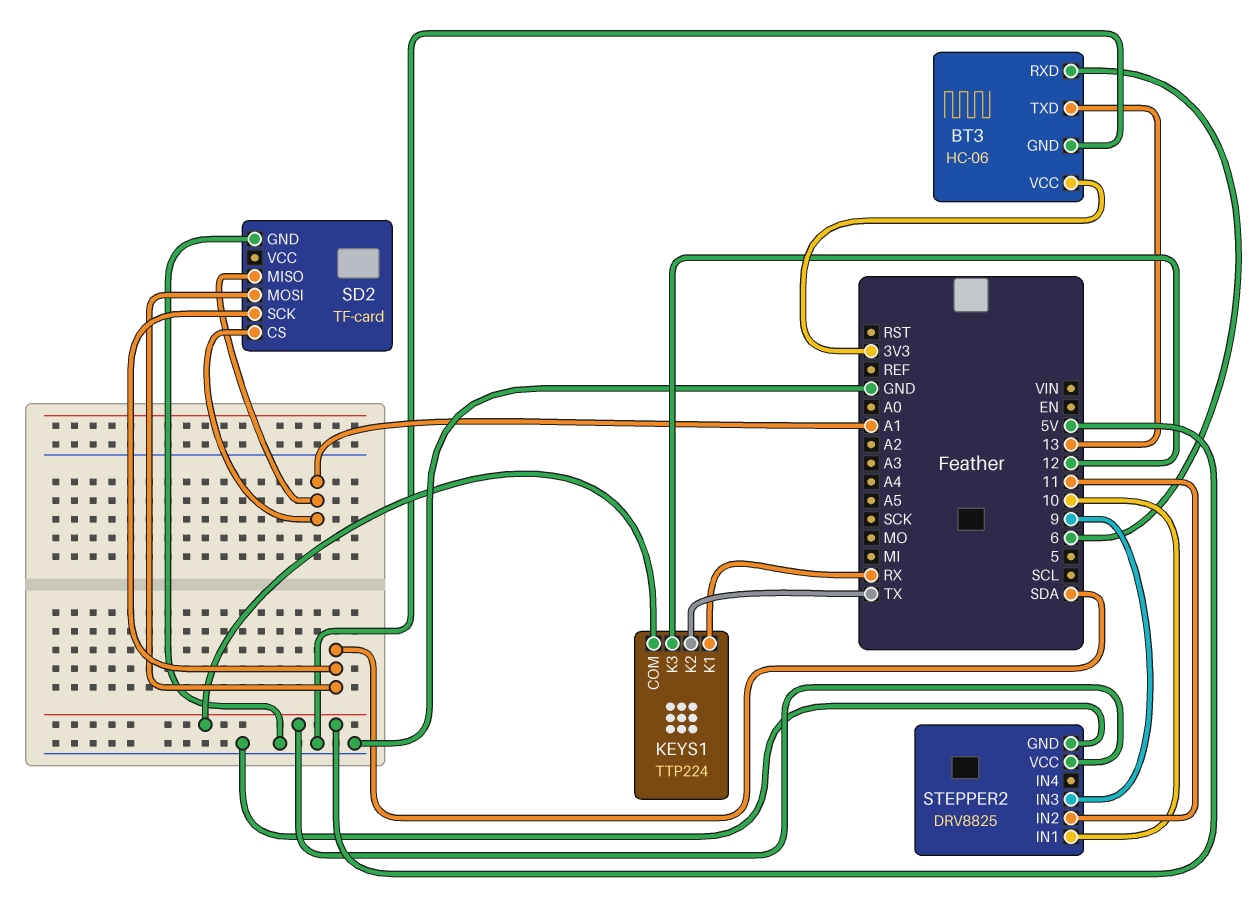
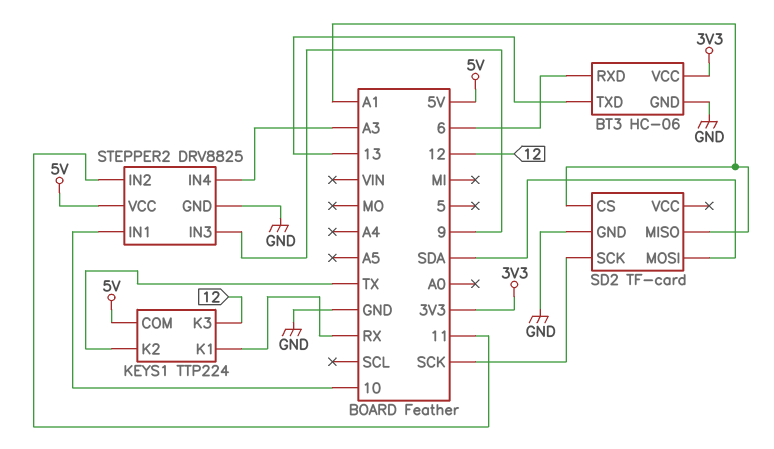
SD2 pin SCK: SDA -> SCK
STEPPER2 pin IN4: none -> A3

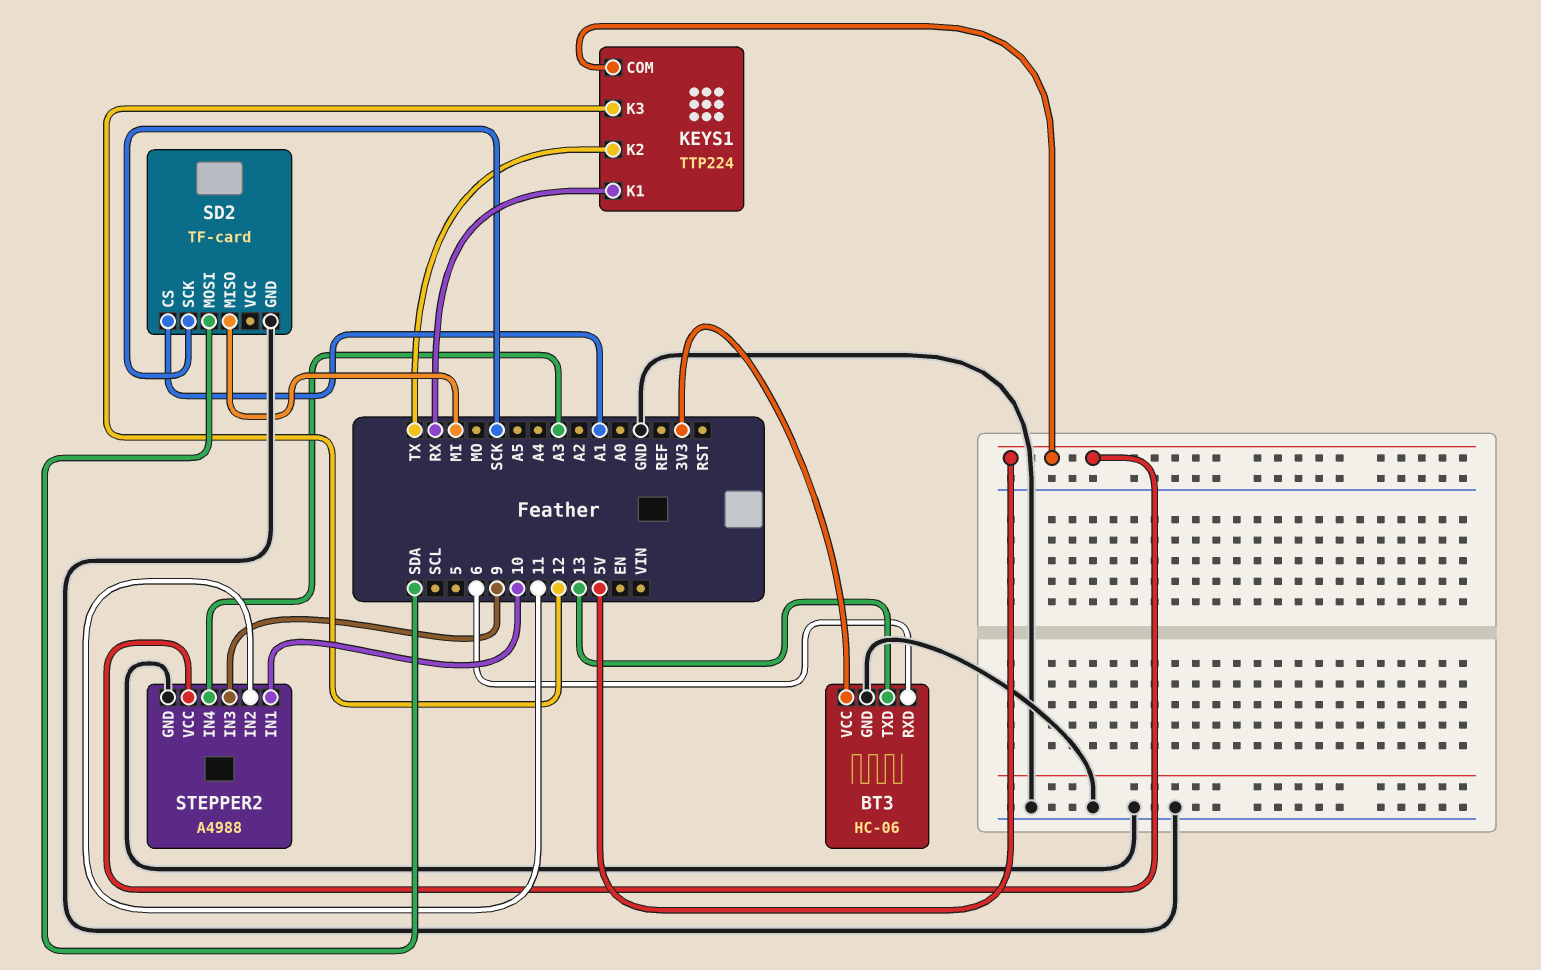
SD2 pin MISO: A1 -> MI
STEPPER2: DRV8825 -> A4988

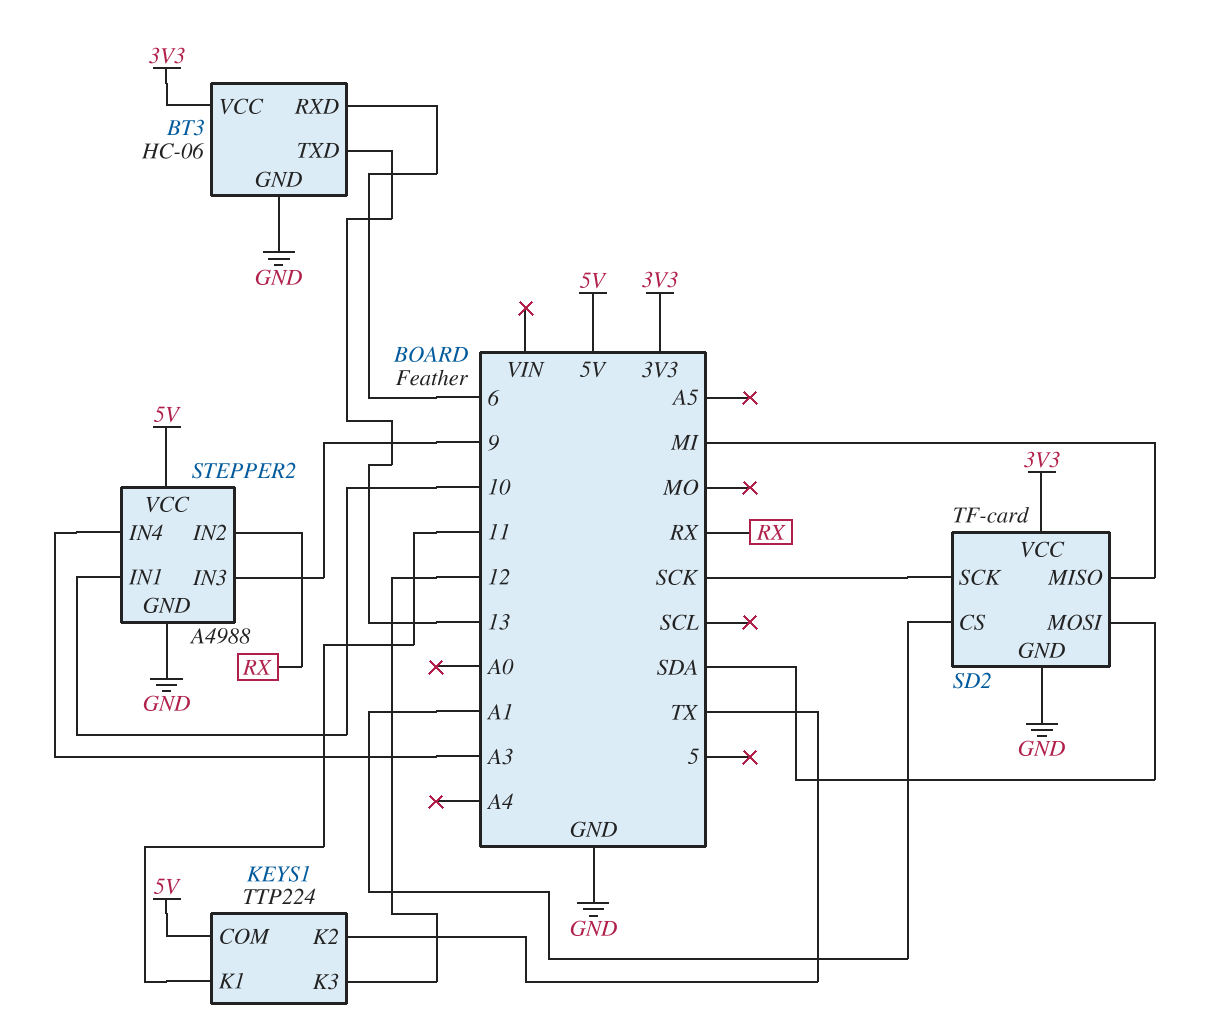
KEYS1 pin K1: RX -> 11
SD2 pin VCC: none -> 3V3
STEPPER2 pin IN2: 11 -> RX

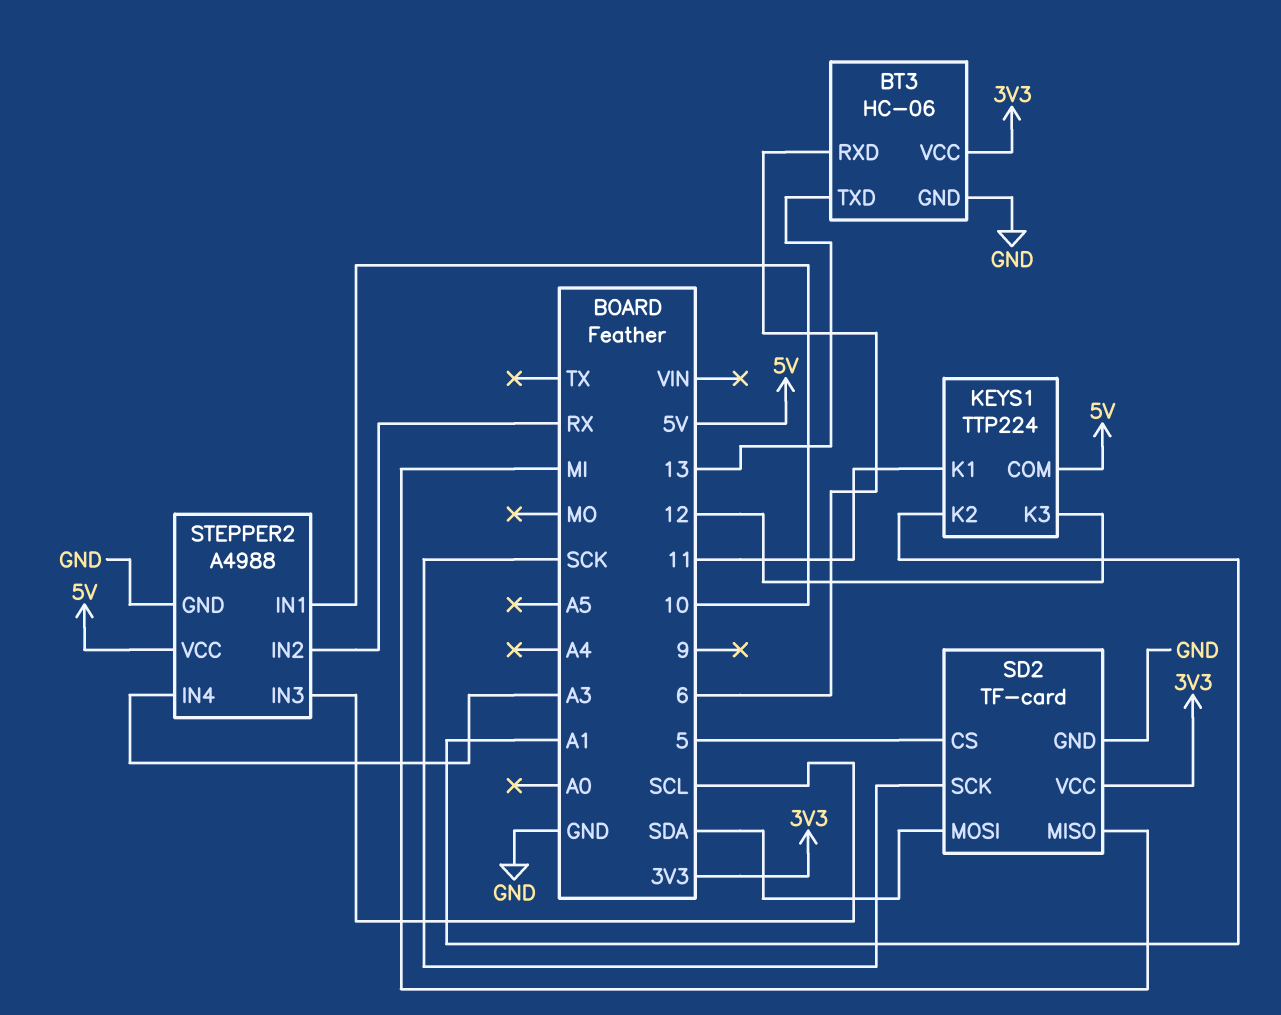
KEYS1 pin K2: TX -> A1
SD2 pin CS: A1 -> 5
STEPPER2 pin IN3: 9 -> SCL

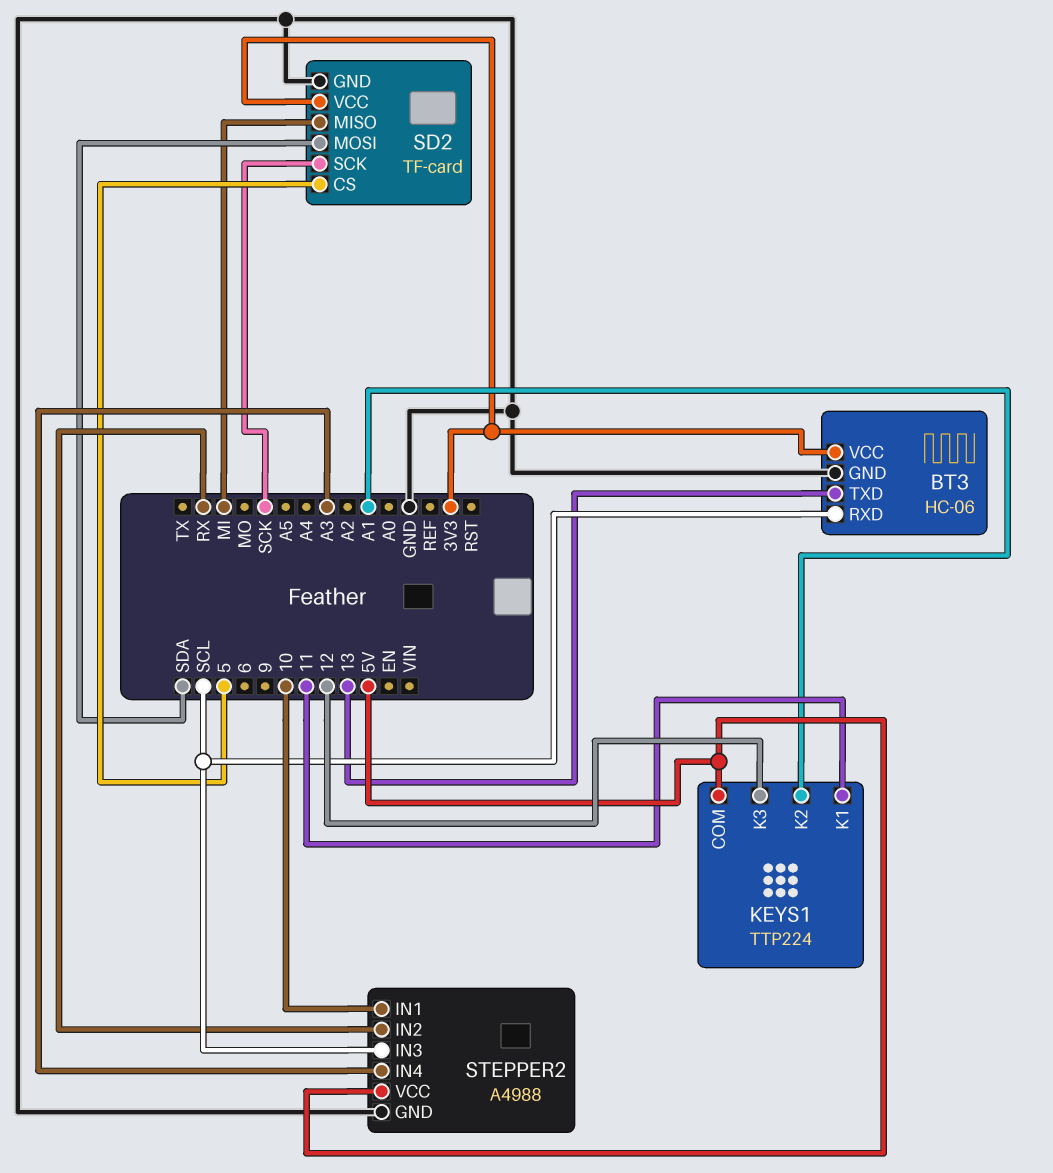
BT3 pin RXD: 6 -> SCL

